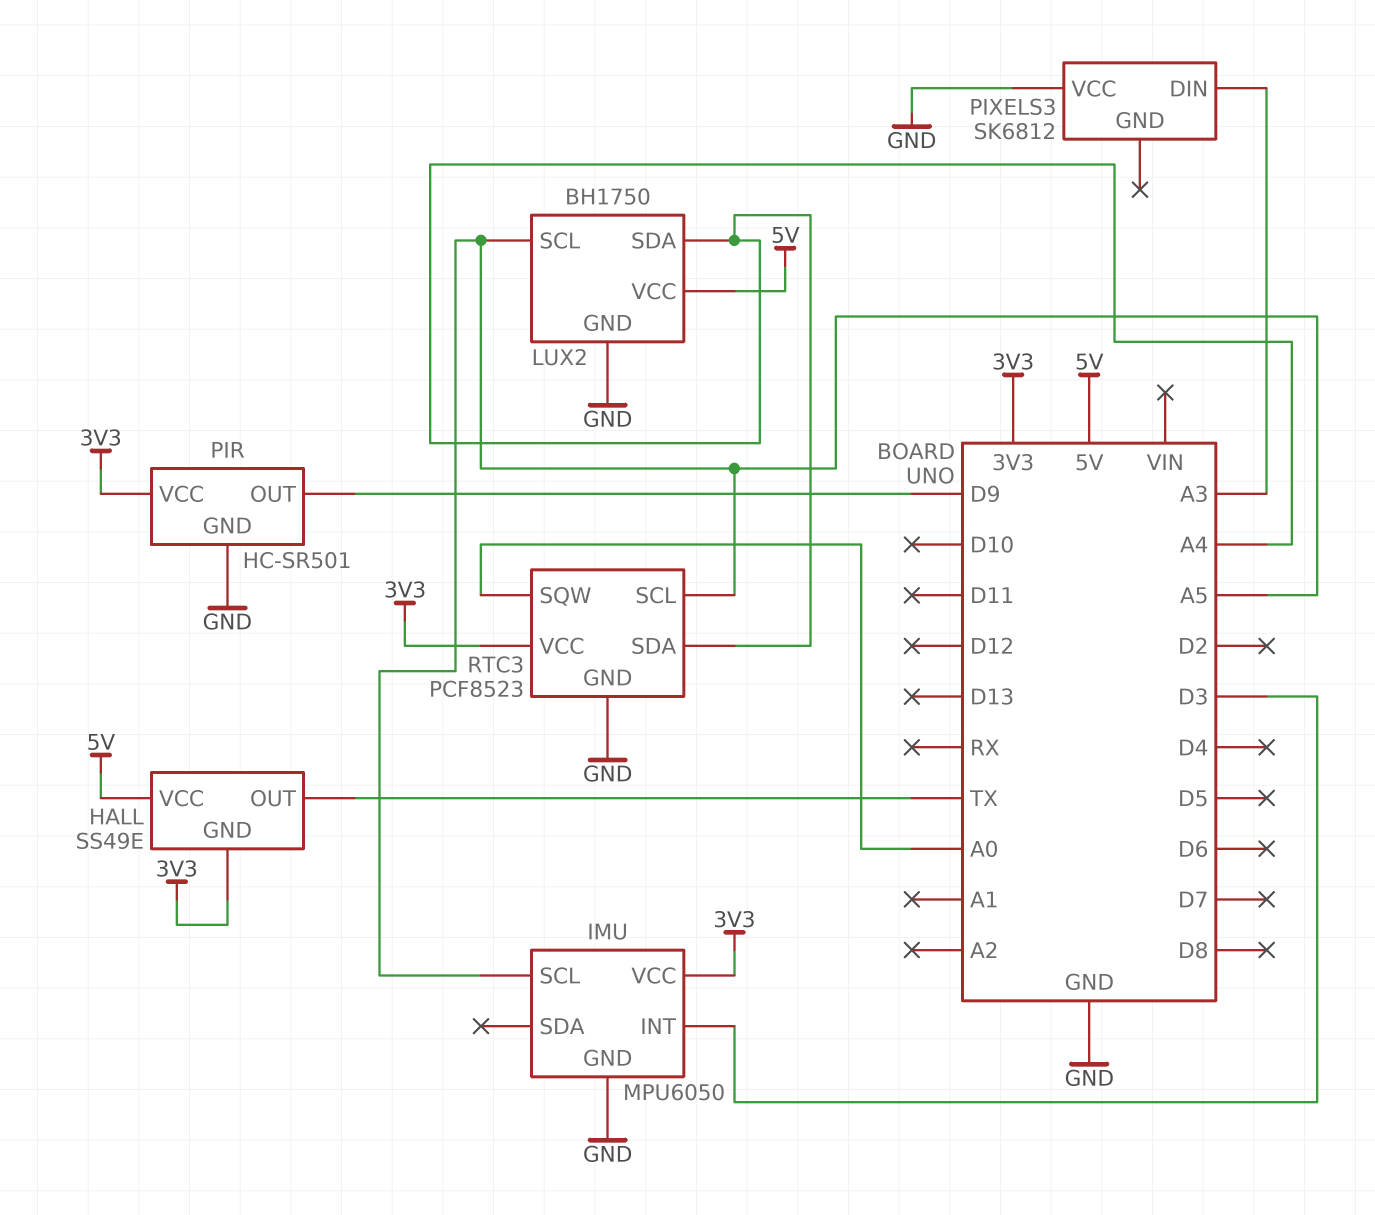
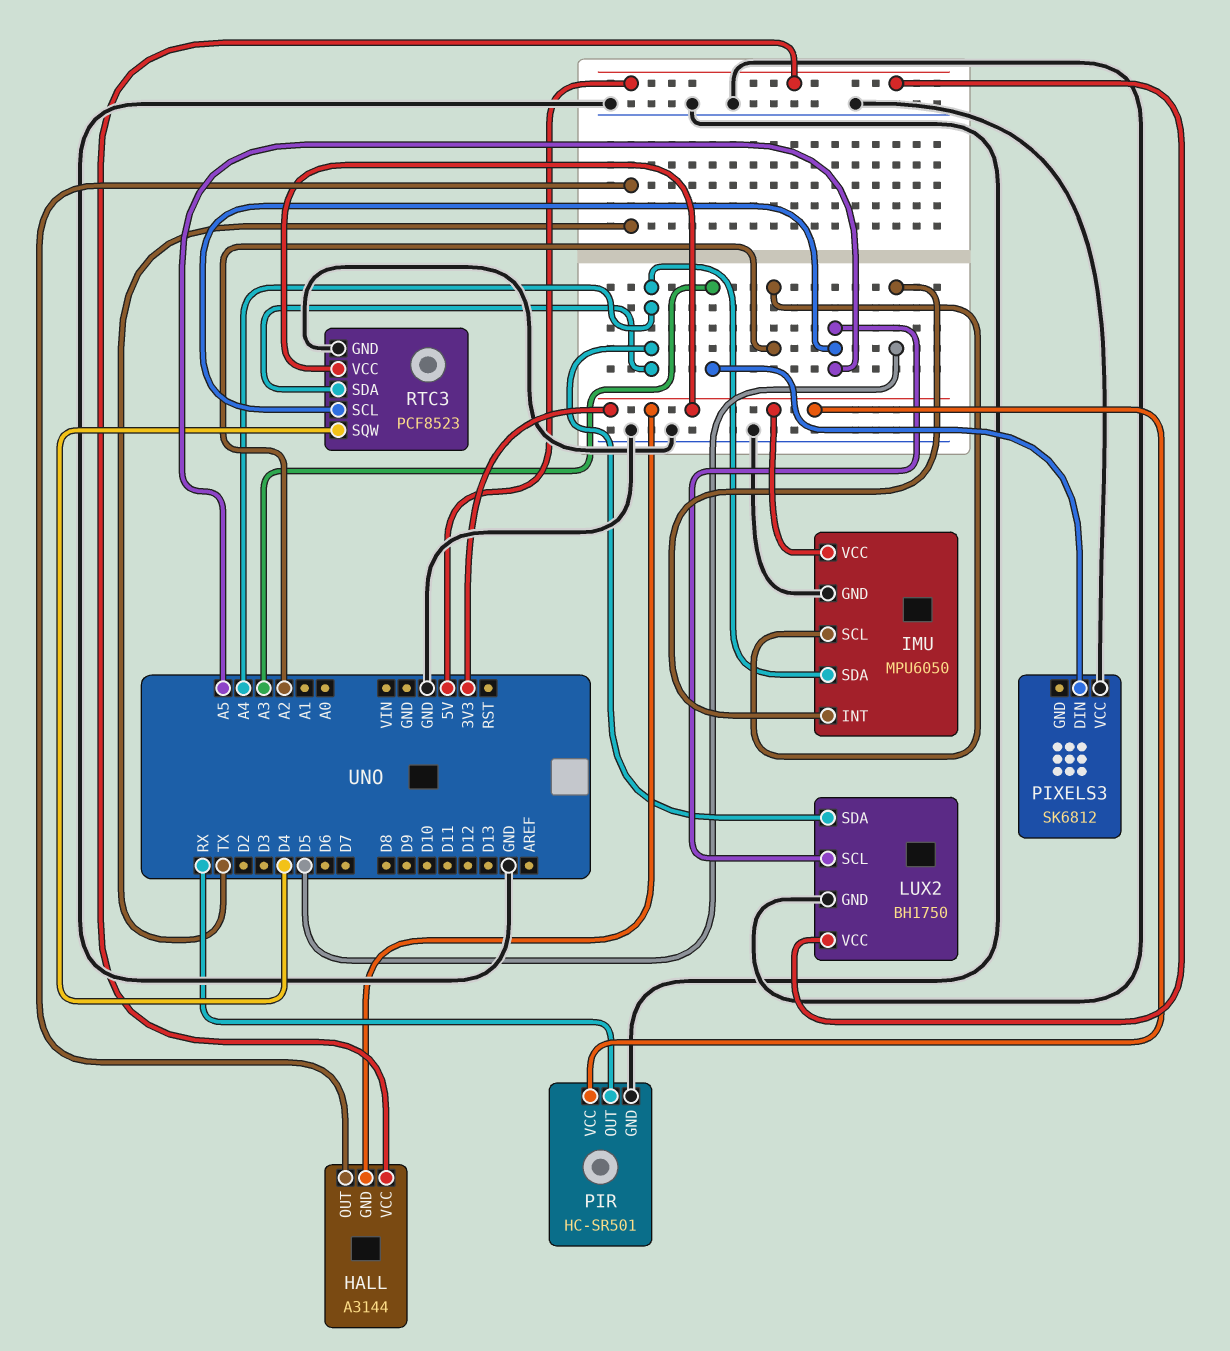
HALL: SS49E -> A3144
IMU pin INT: D3 -> D5
IMU pin SCL: A5 -> A2
IMU pin SDA: none -> A4
PIR pin OUT: D9 -> RX
RTC3 pin SQW: A0 -> D4

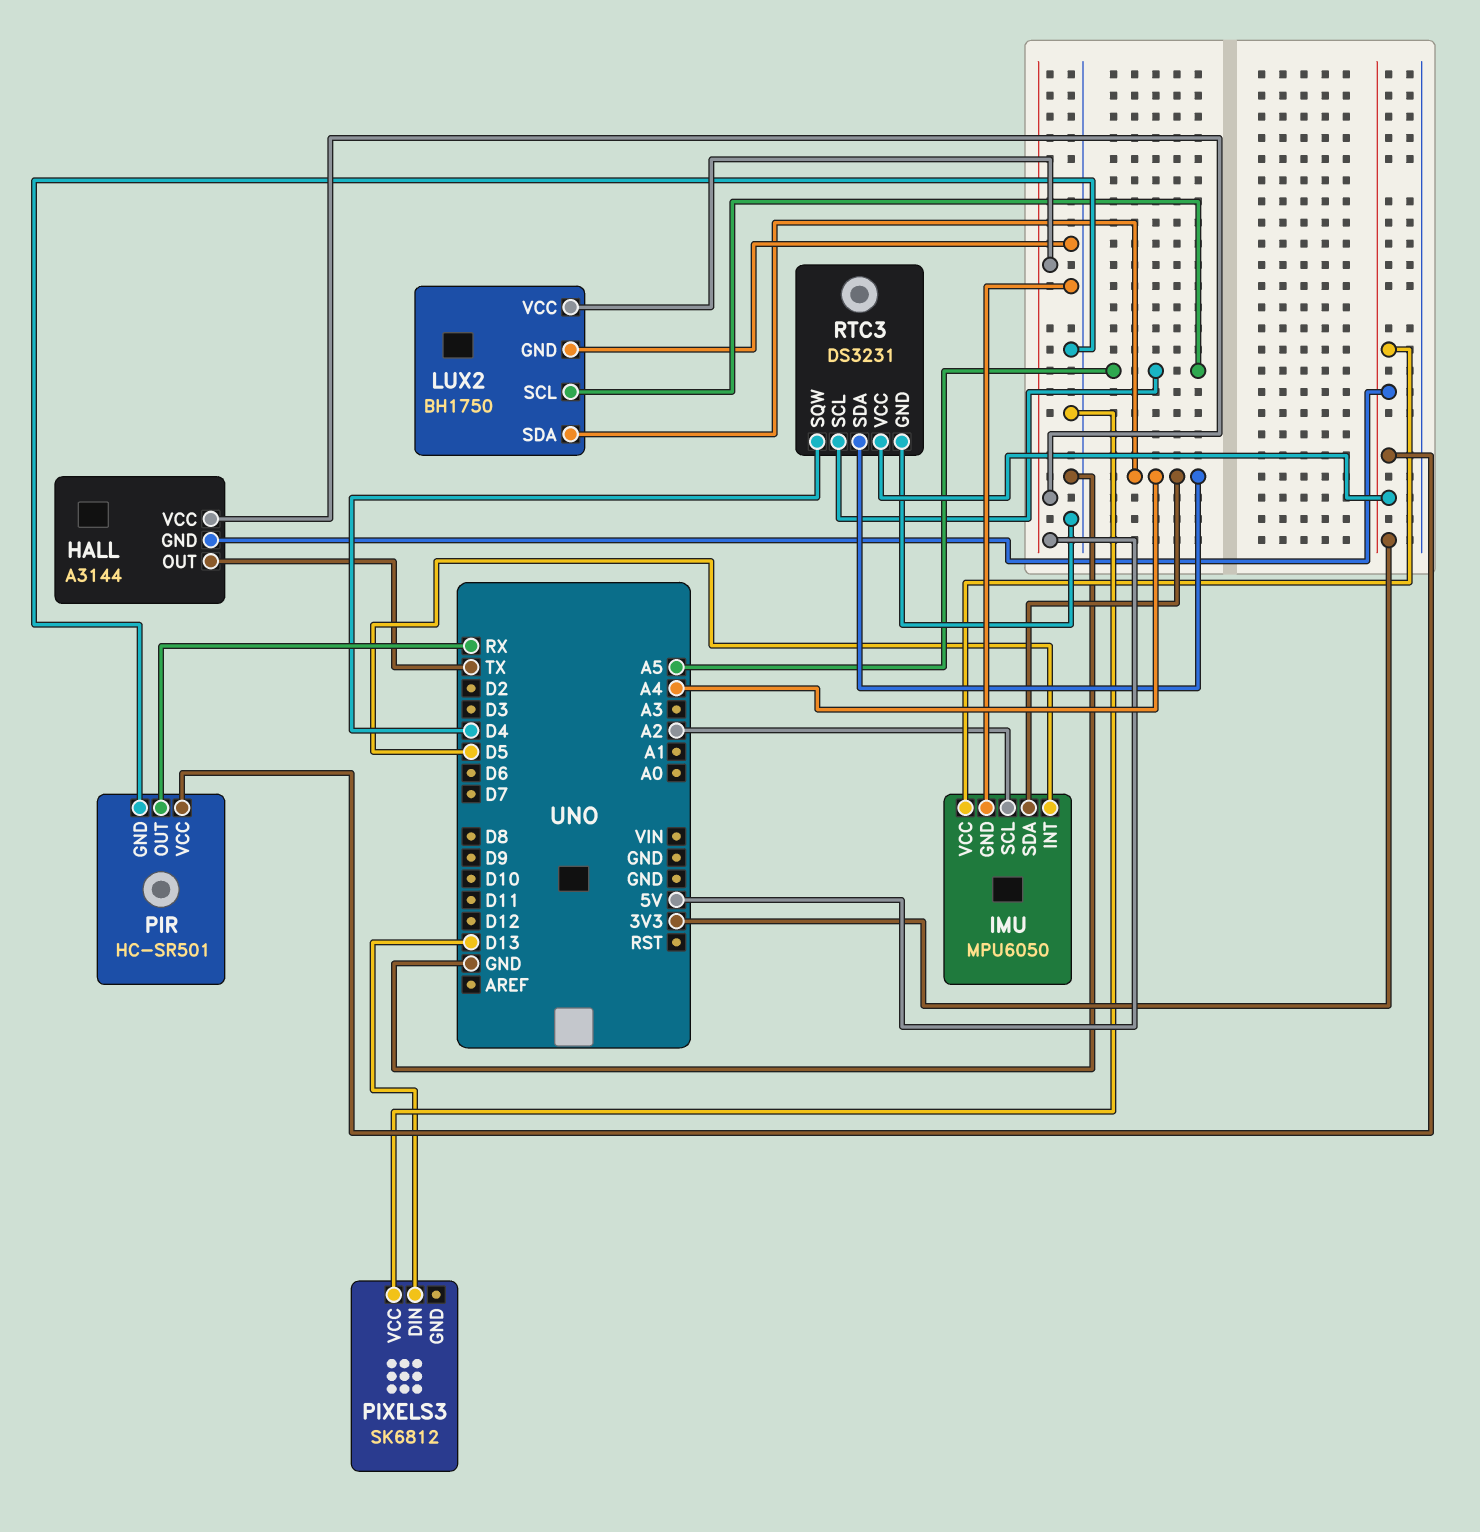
PIXELS3 pin DIN: A3 -> D13
RTC3: PCF8523 -> DS3231

